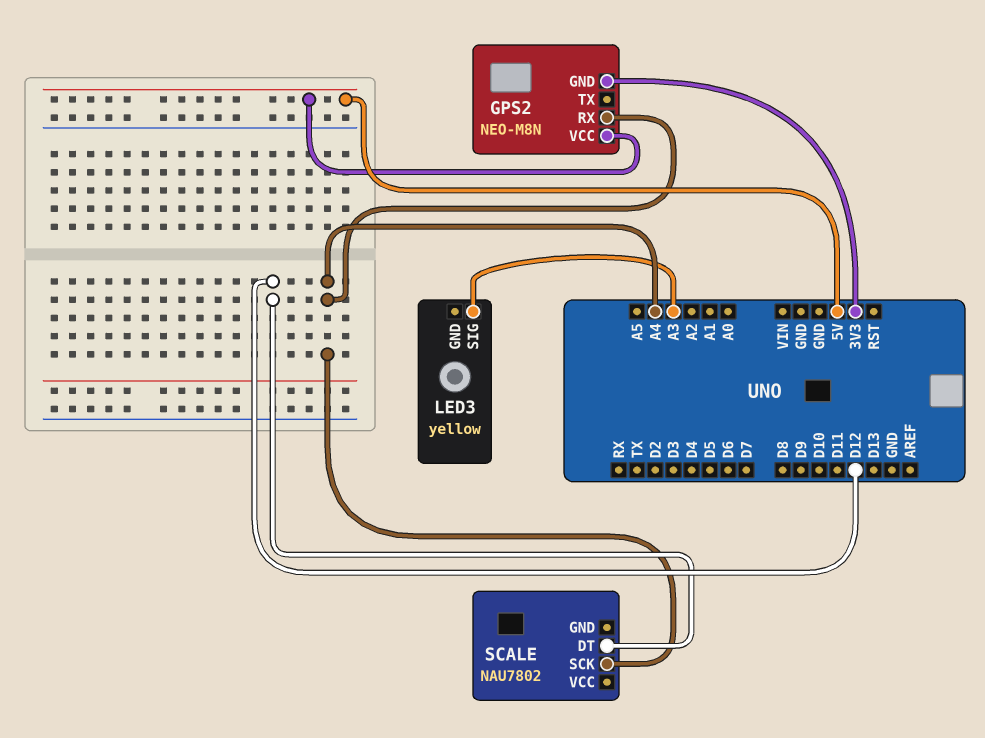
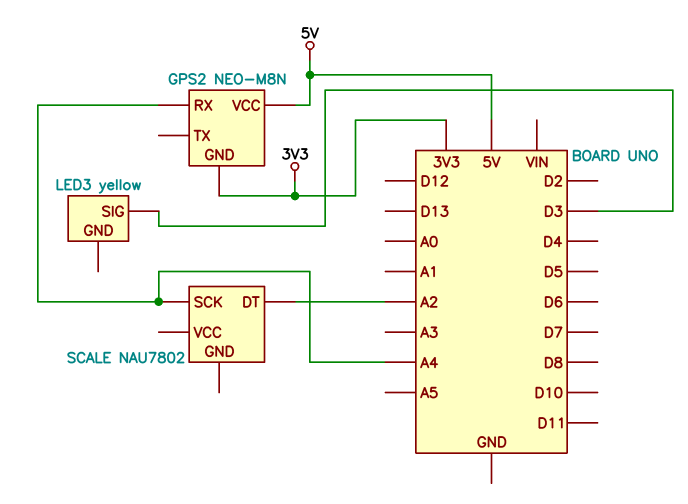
LED3 pin SIG: A3 -> D3
SCALE pin DT: D12 -> A2

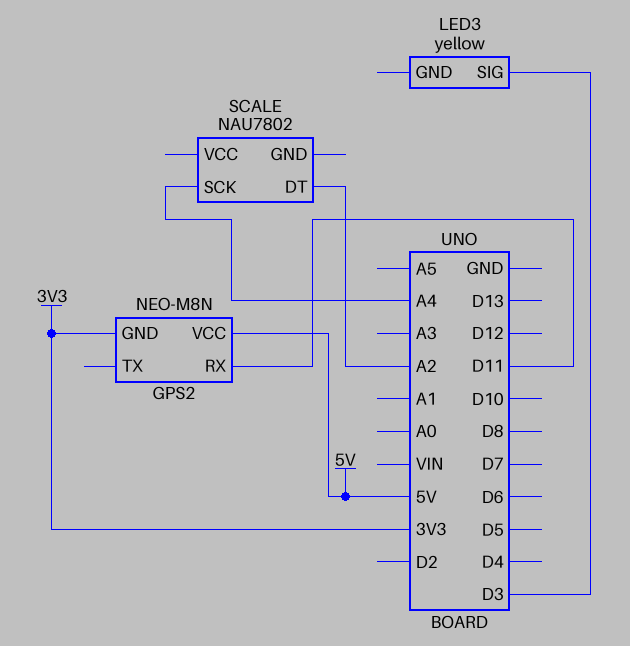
GPS2 pin RX: A4 -> D11

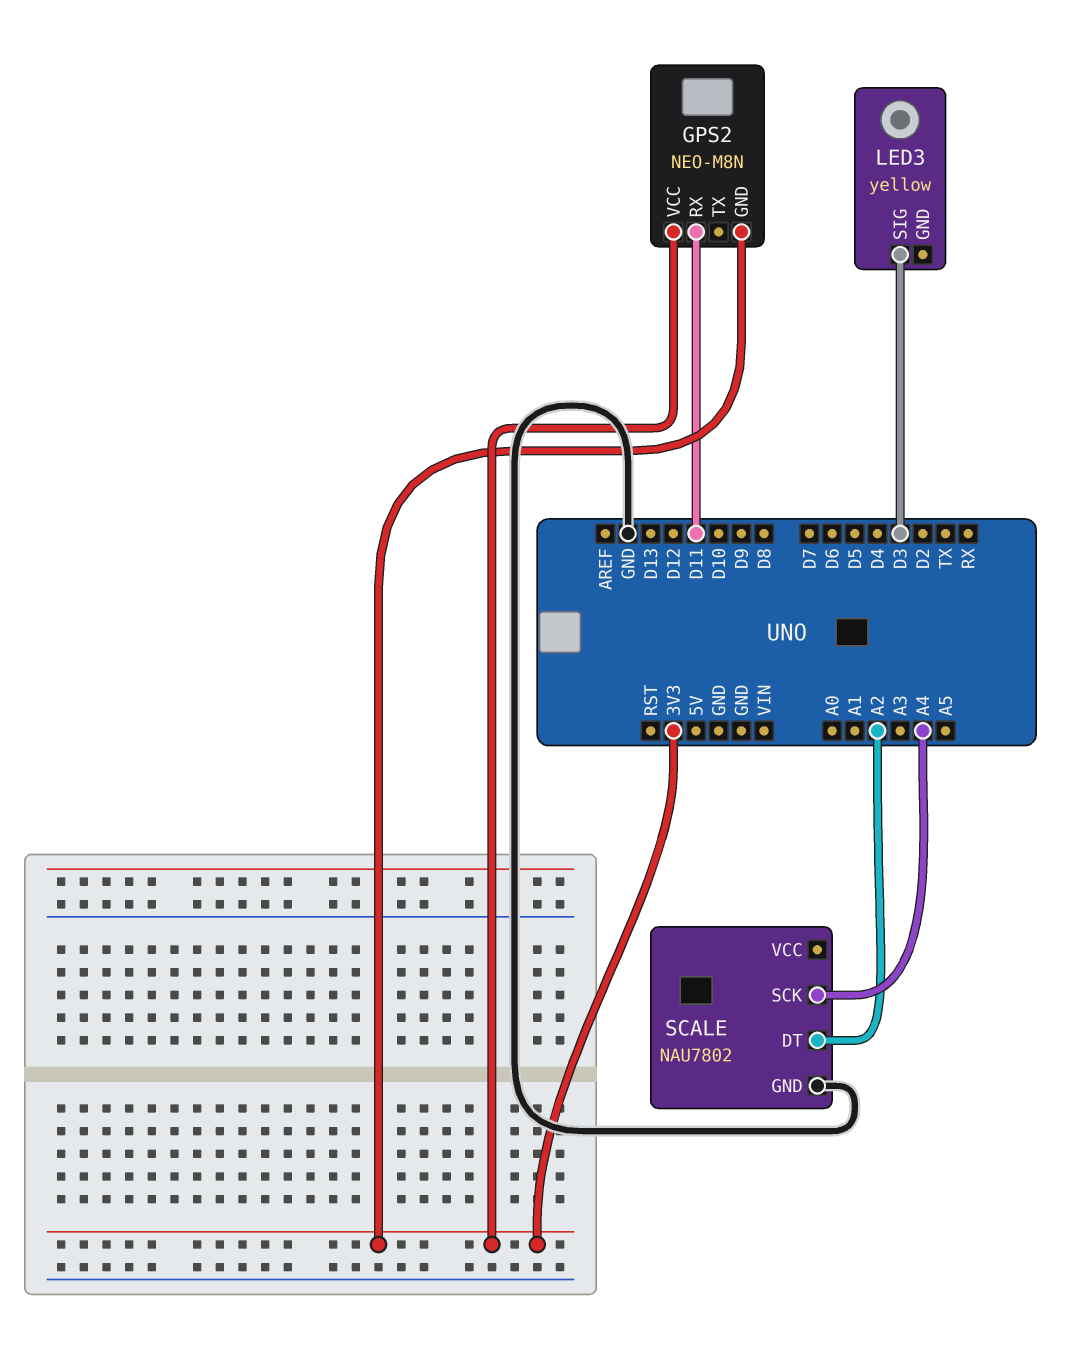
GPS2 pin VCC: 5V -> 3V3
SCALE pin GND: none -> GND

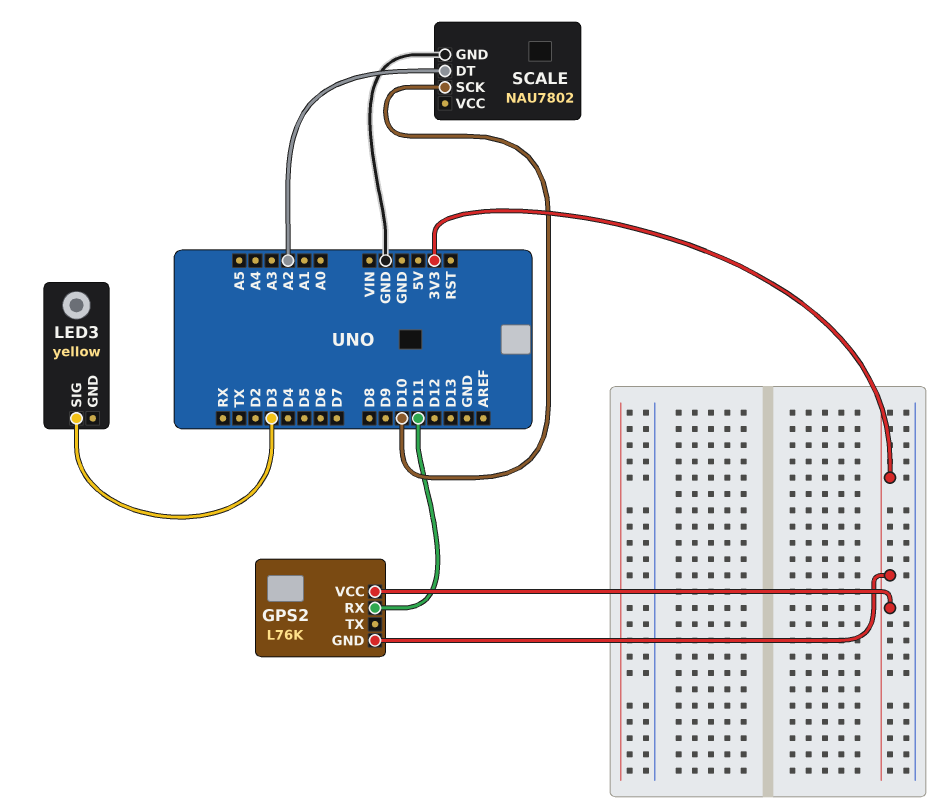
GPS2: NEO-M8N -> L76K
SCALE pin SCK: A4 -> D10

